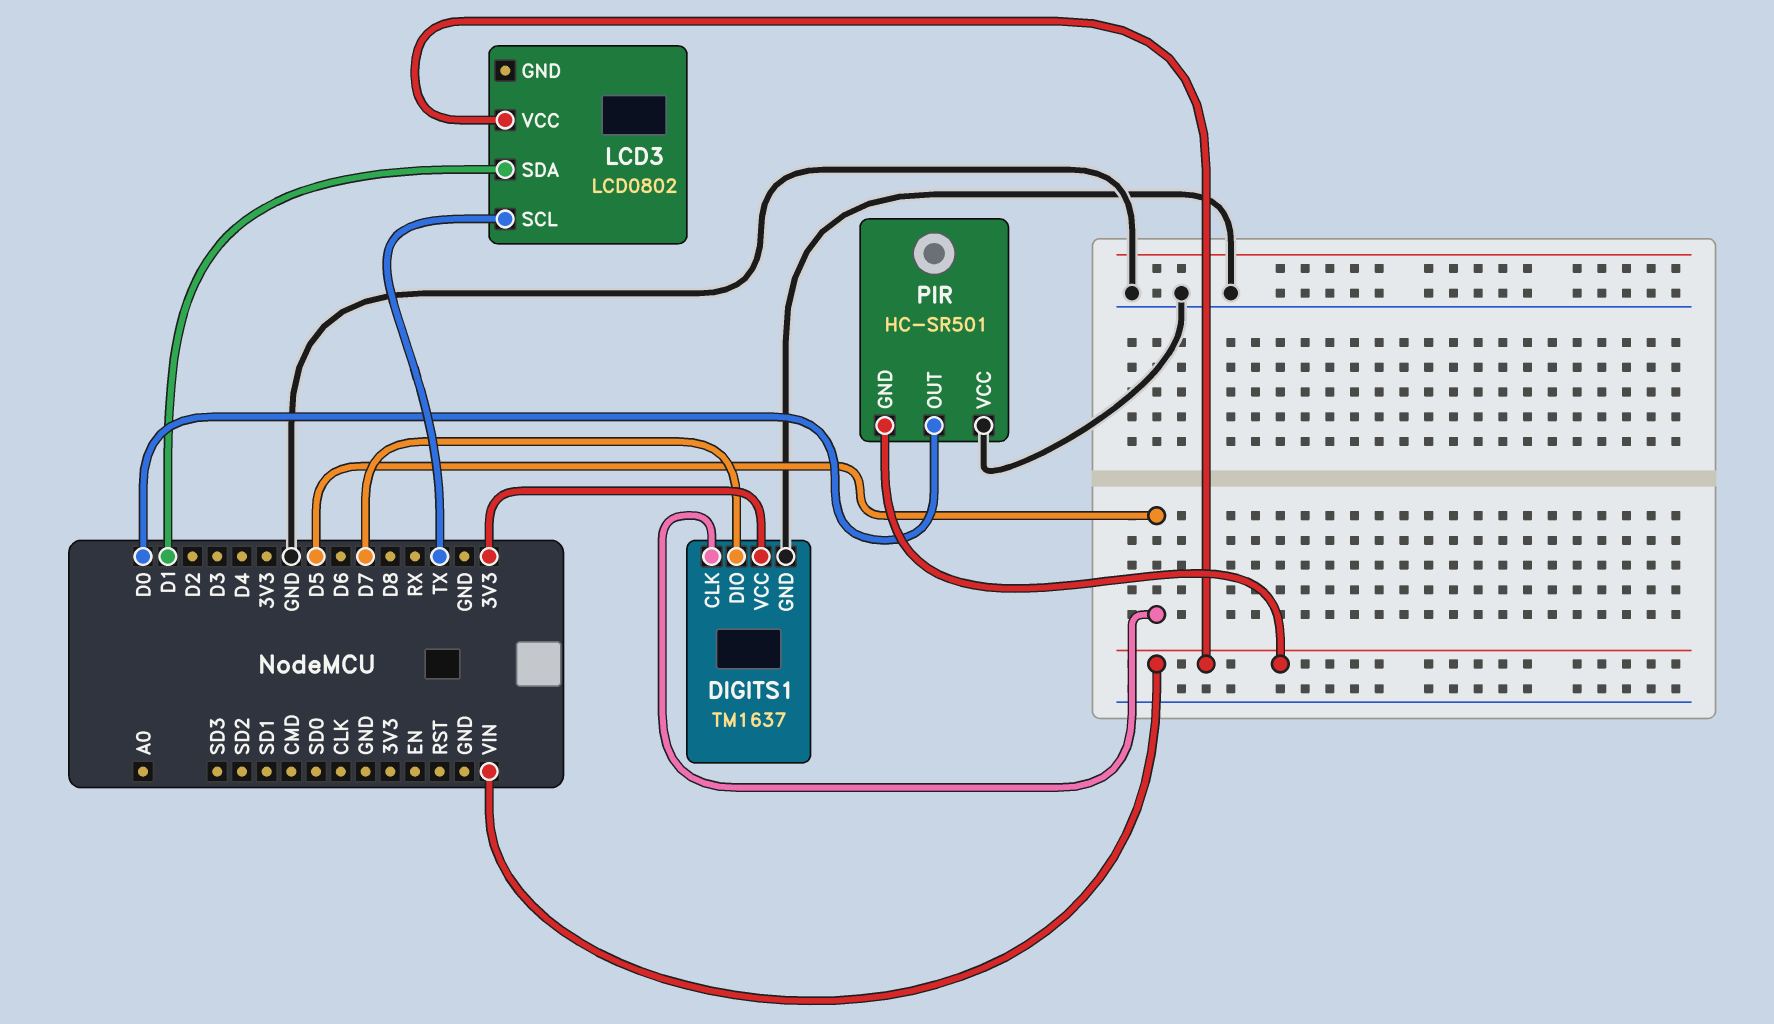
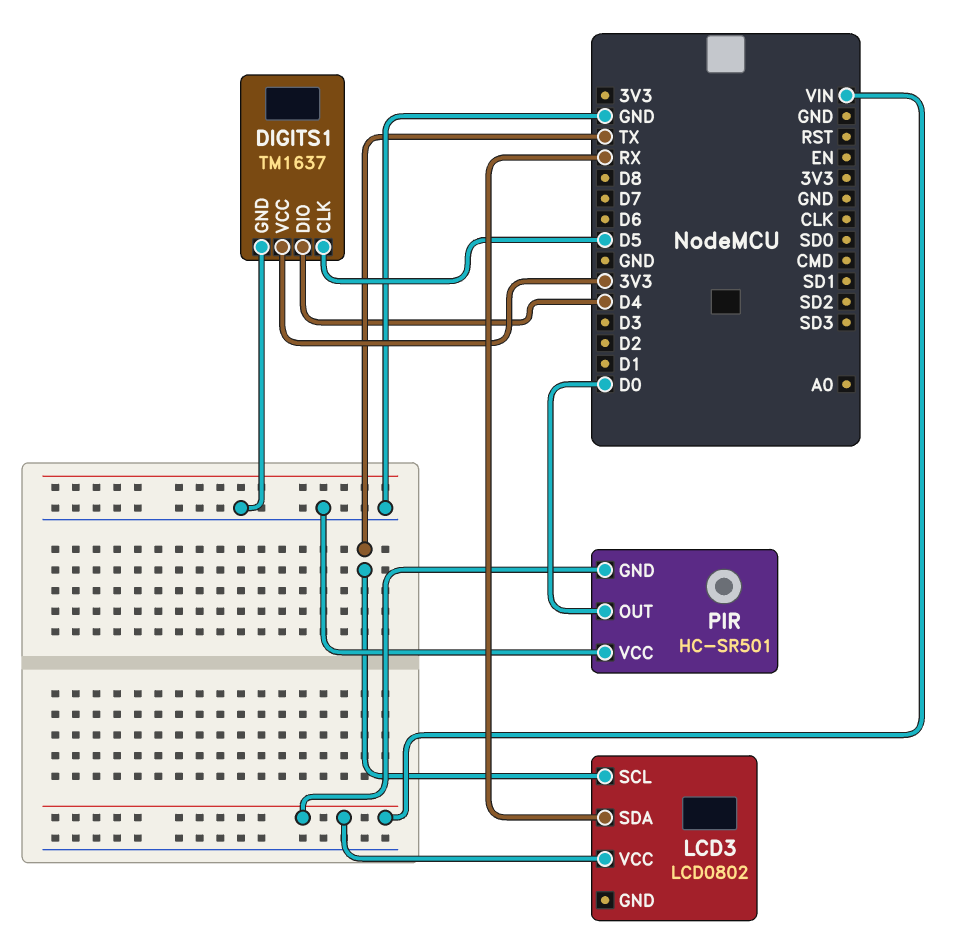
DIGITS1 pin DIO: D7 -> D4
LCD3 pin SDA: D1 -> RX

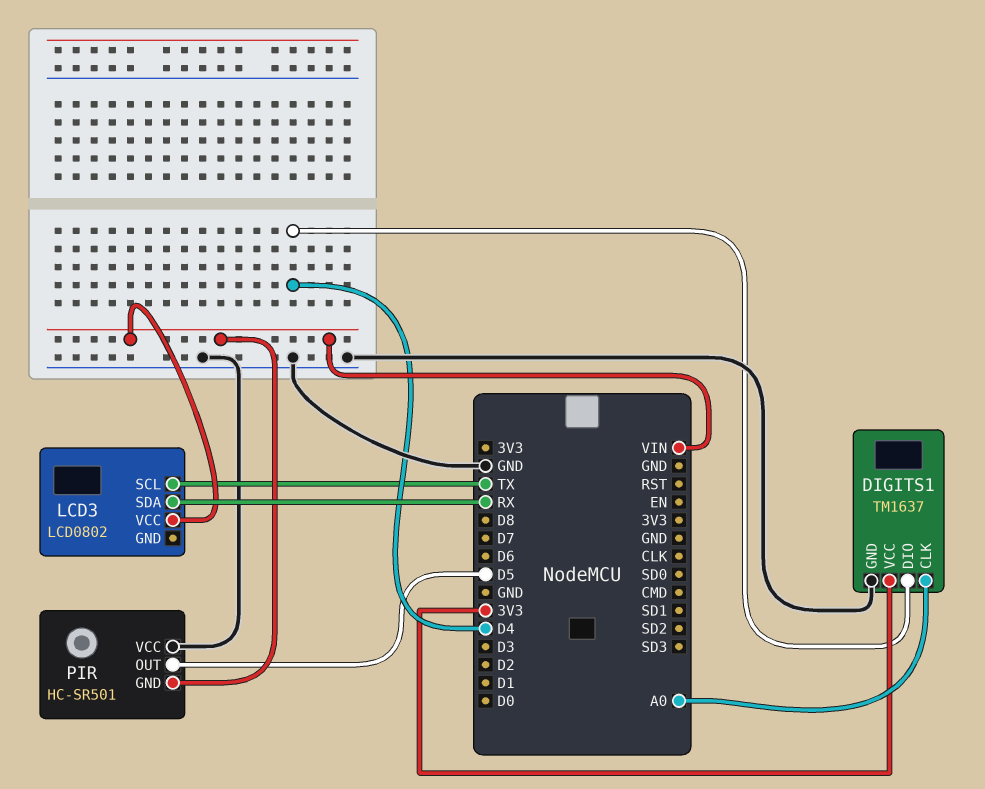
DIGITS1 pin CLK: D5 -> A0
PIR pin OUT: D0 -> D5

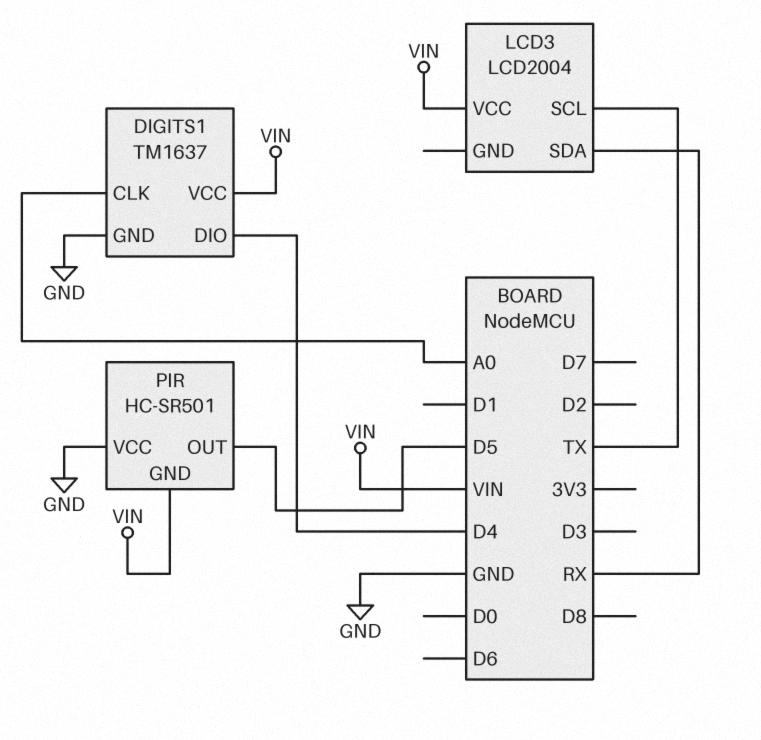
DIGITS1 pin VCC: 3V3 -> VIN
LCD3: LCD0802 -> LCD2004

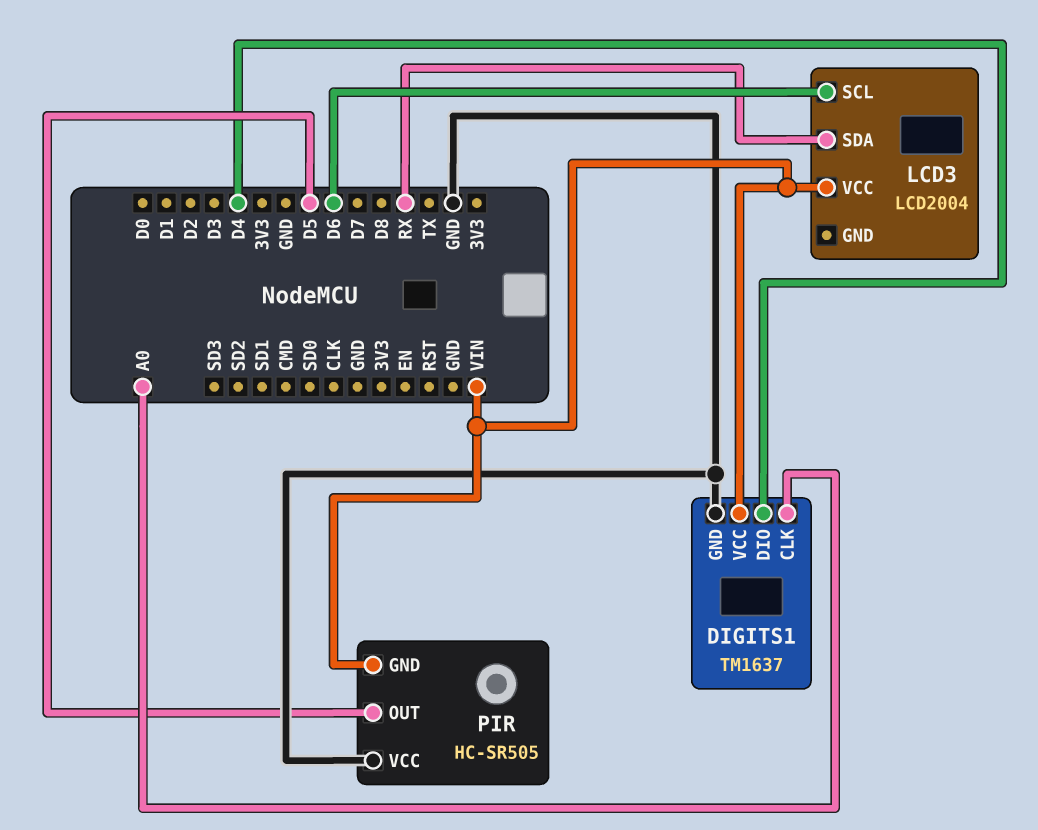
LCD3 pin SCL: TX -> D6
PIR: HC-SR501 -> HC-SR505

